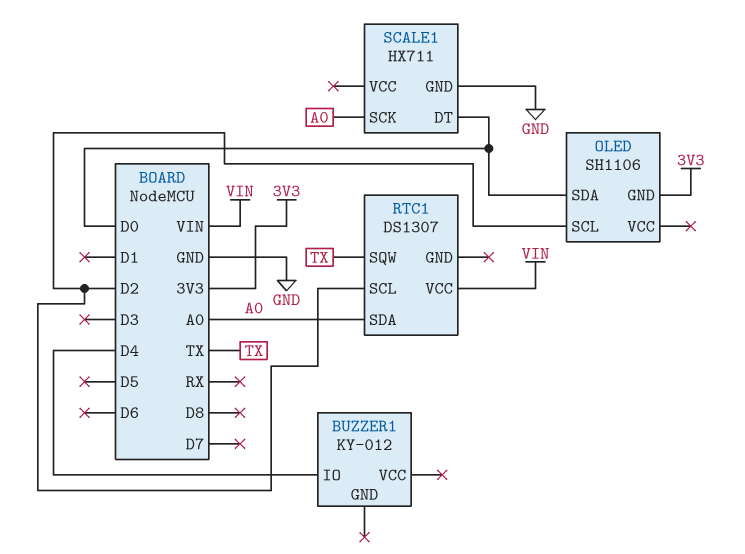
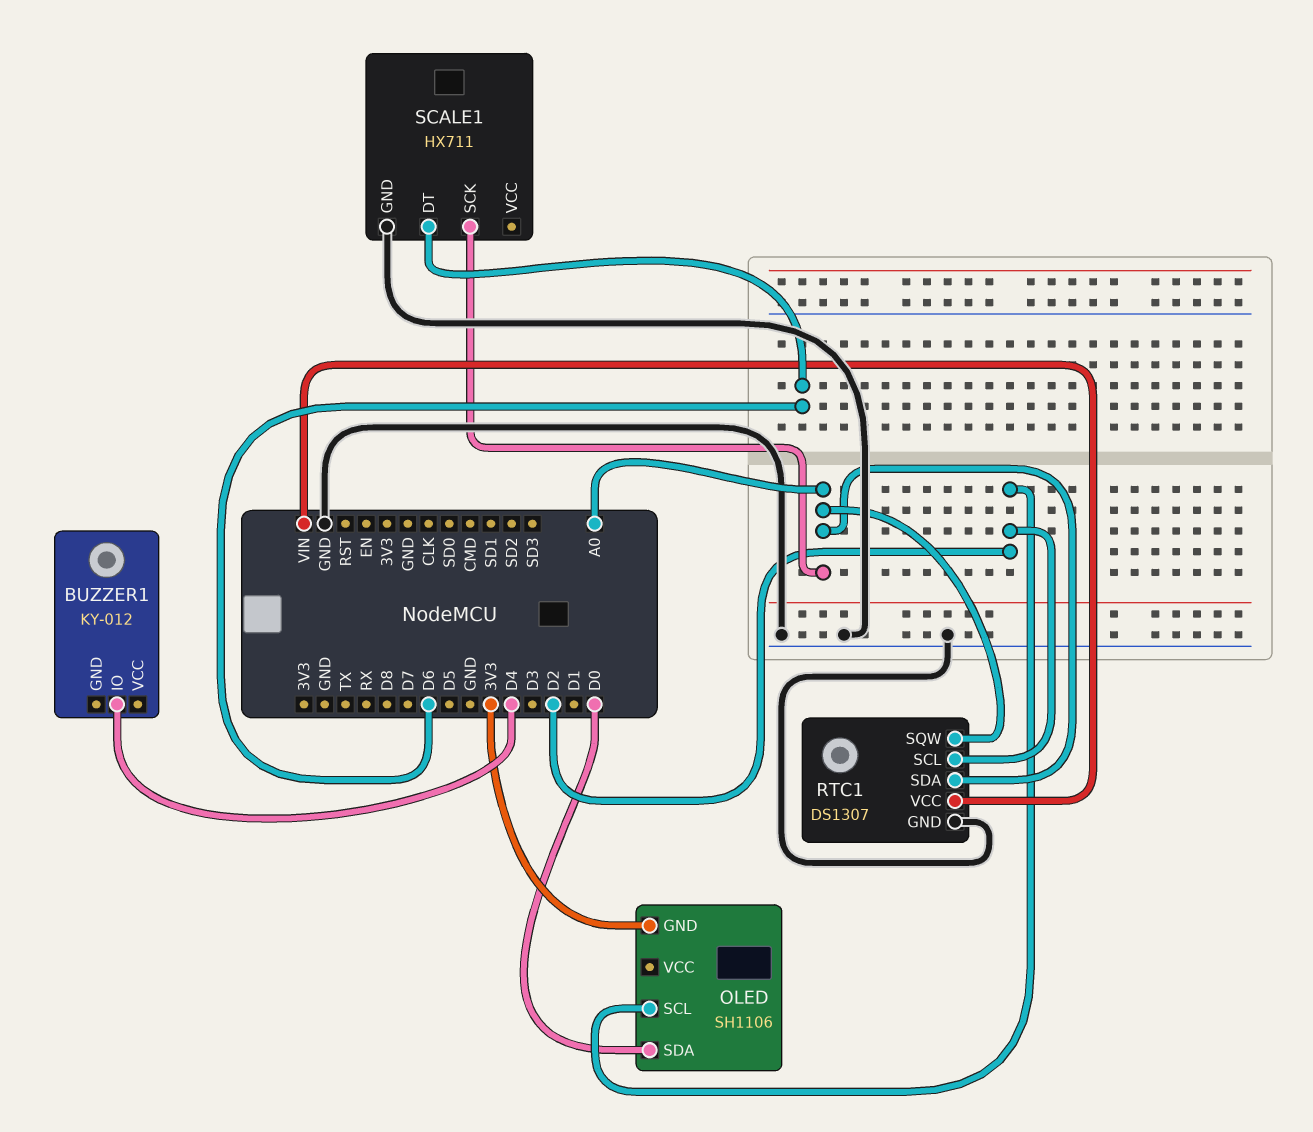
RTC1 pin GND: none -> GND
RTC1 pin SQW: TX -> A0
SCALE1 pin DT: D0 -> D6

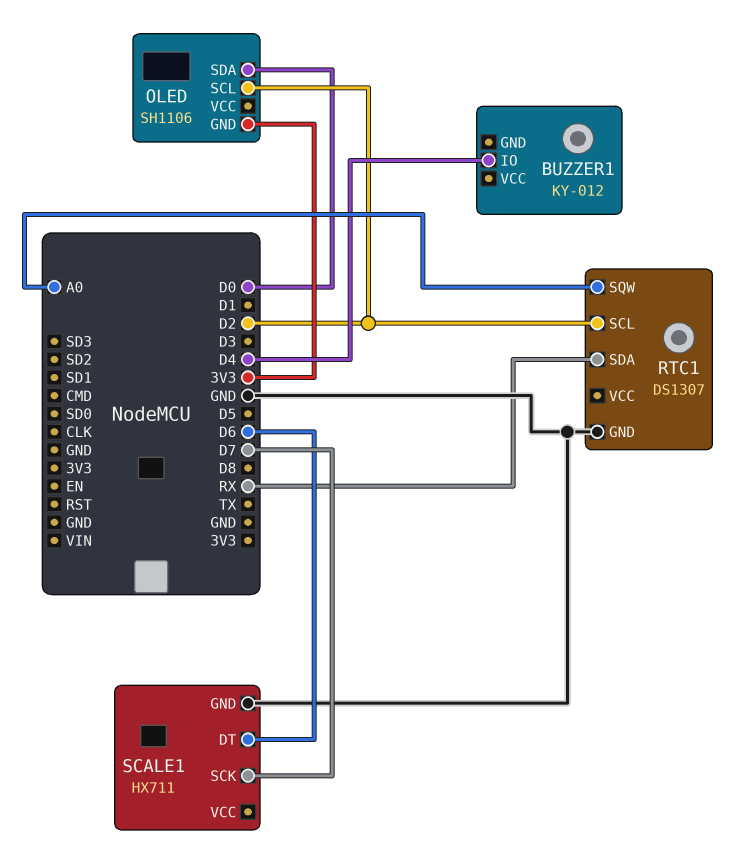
RTC1 pin SDA: A0 -> RX
RTC1 pin VCC: VIN -> none
SCALE1 pin SCK: A0 -> D7

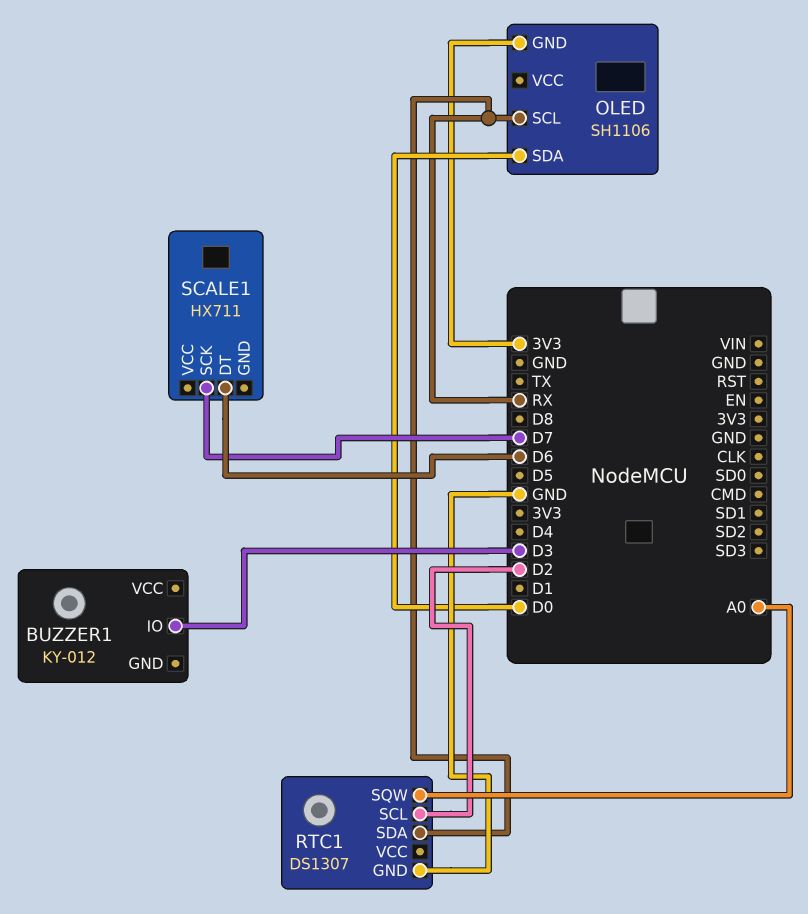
BUZZER1 pin IO: D4 -> D3
OLED pin SCL: D2 -> RX
SCALE1 pin GND: GND -> none

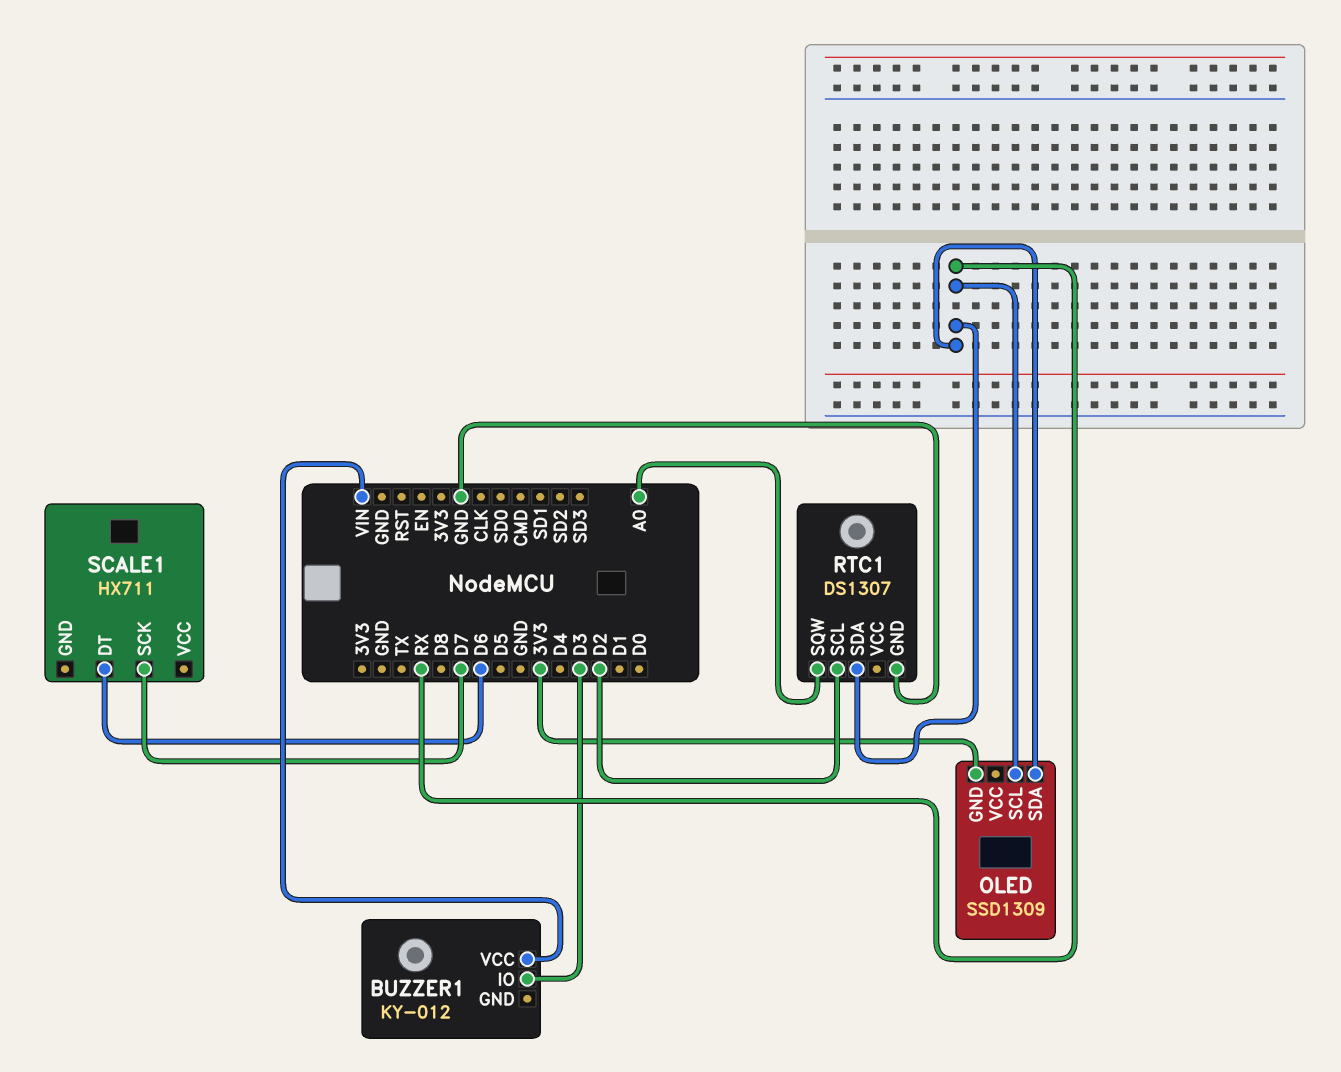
BUZZER1 pin VCC: none -> VIN
OLED: SH1106 -> SSD1309
OLED pin SDA: D0 -> RX

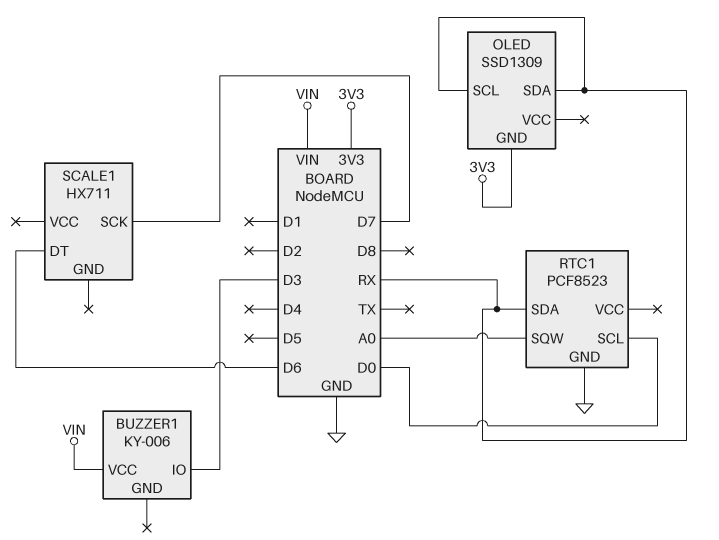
BUZZER1: KY-012 -> KY-006
RTC1: DS1307 -> PCF8523
RTC1 pin SCL: D2 -> D0

